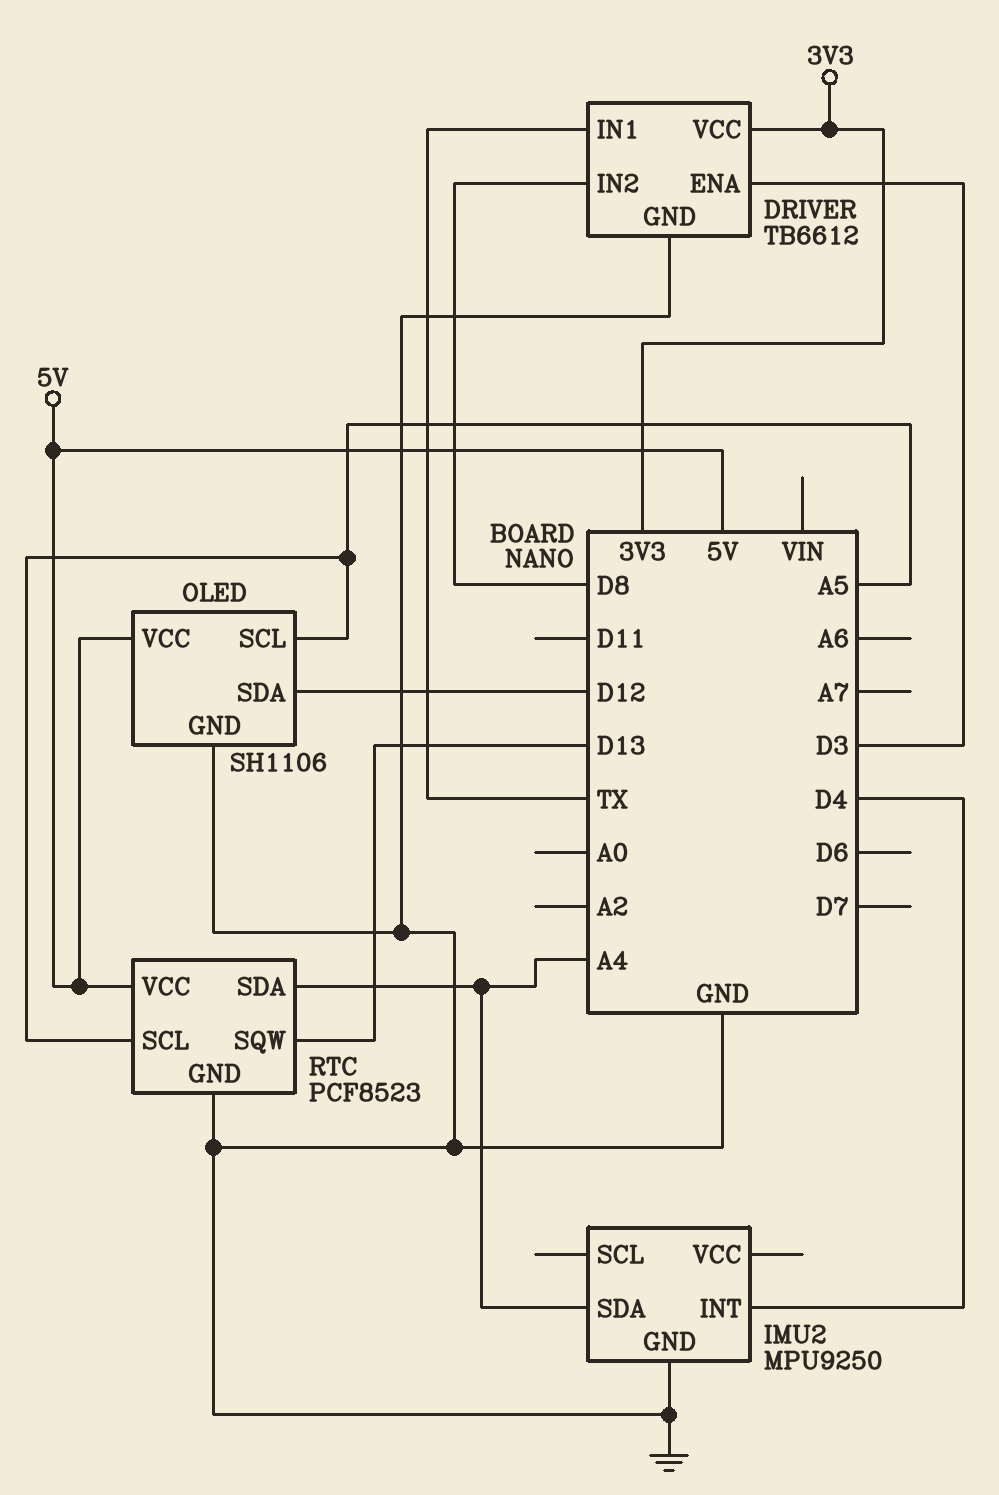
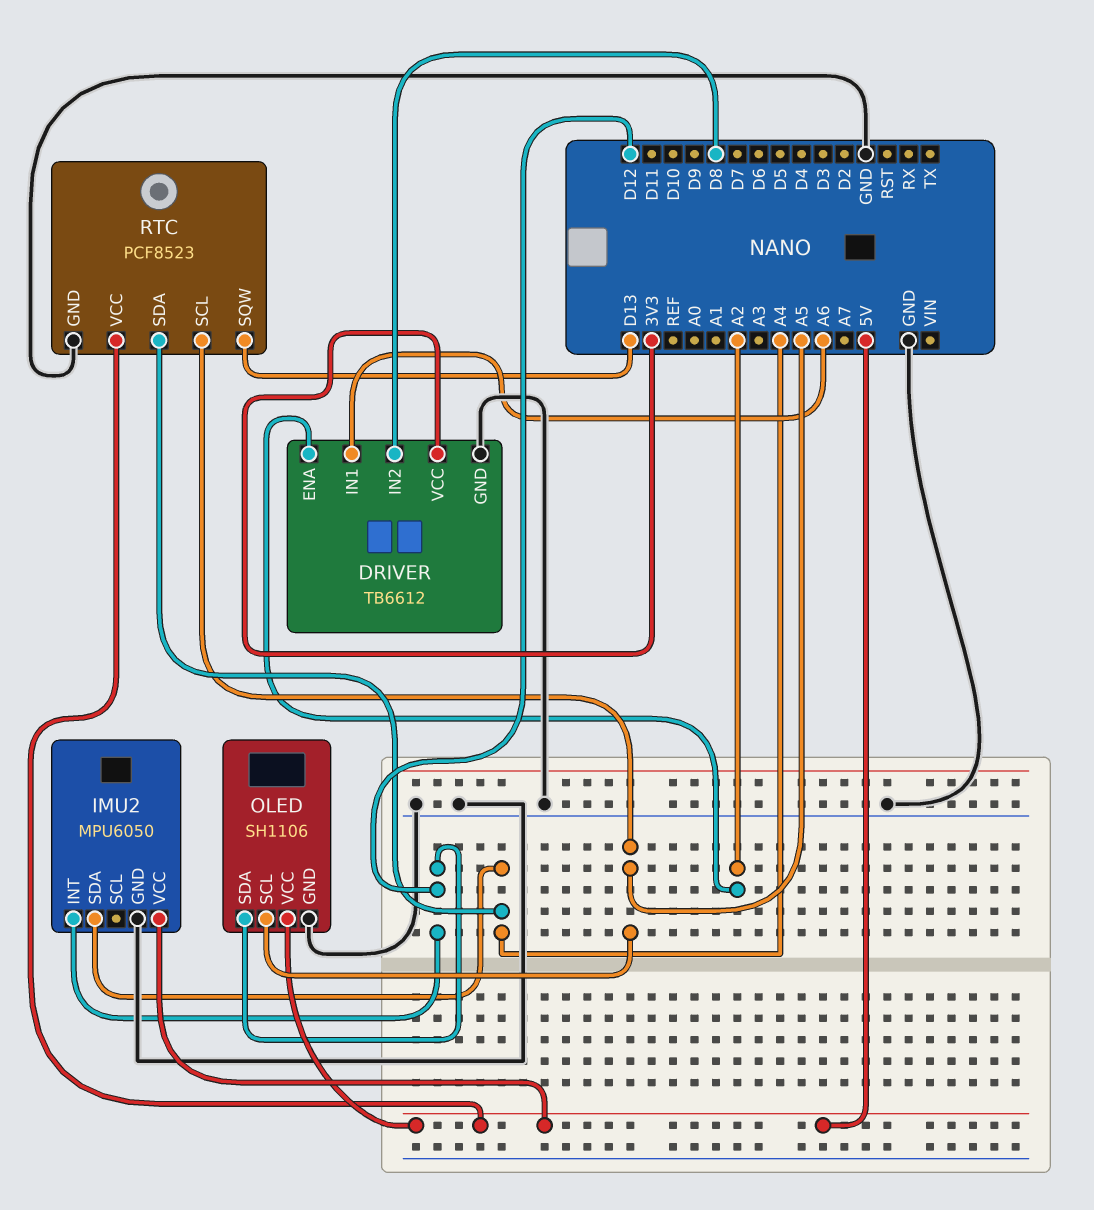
DRIVER pin ENA: D3 -> A2
DRIVER pin IN1: TX -> A6
IMU2: MPU9250 -> MPU6050
IMU2 pin INT: D4 -> D12
IMU2 pin VCC: none -> 5V

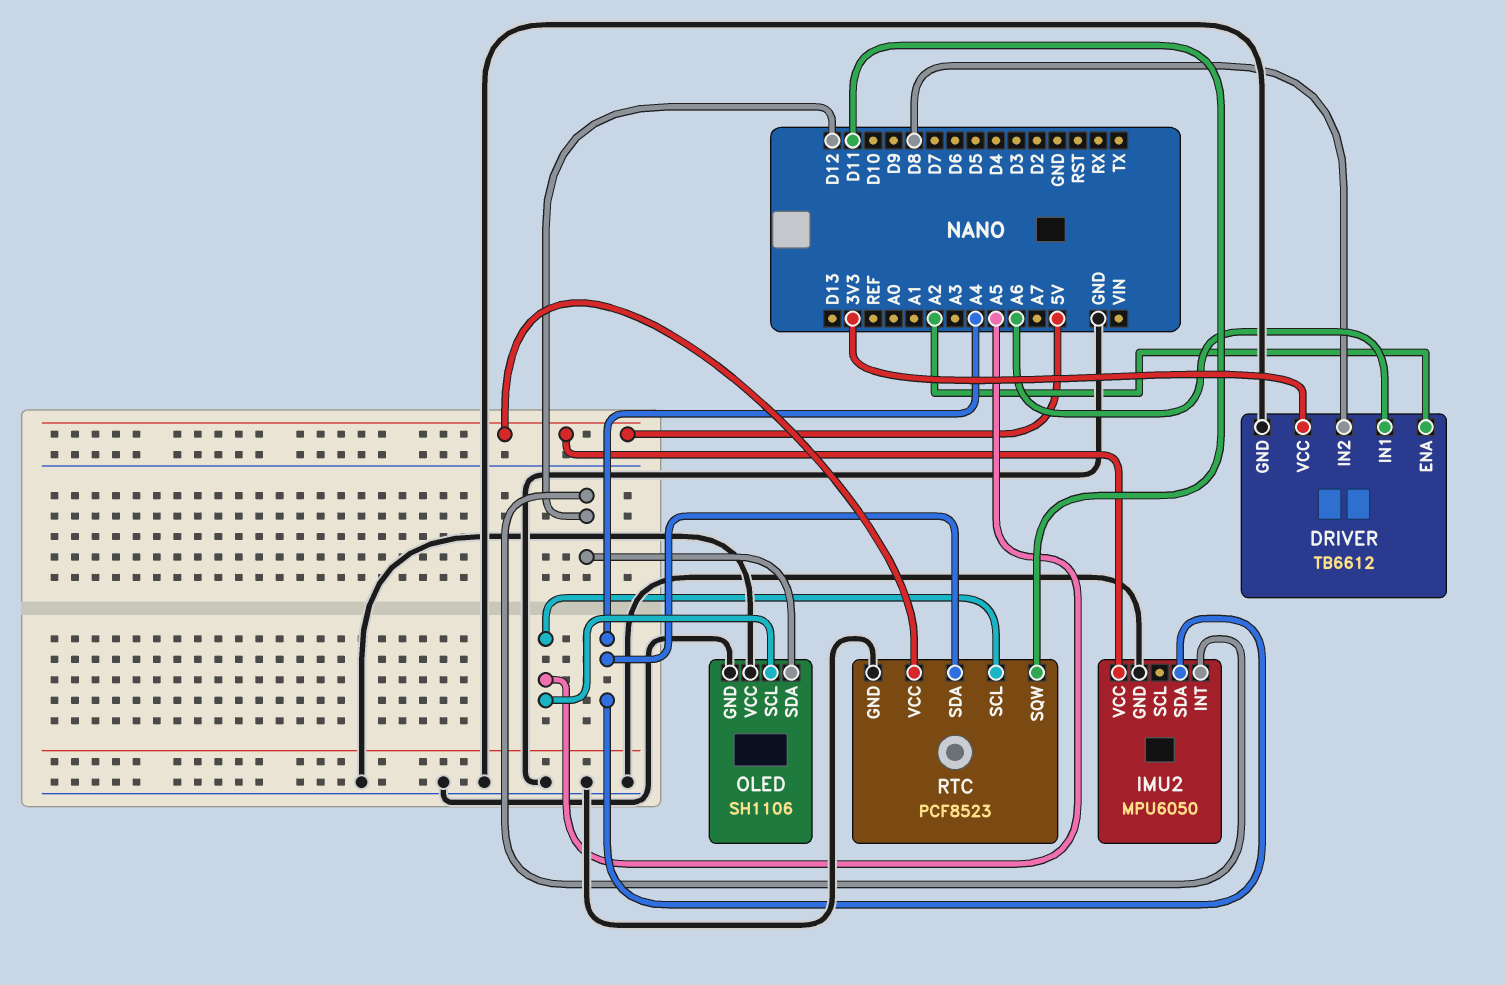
OLED pin VCC: 5V -> GND
RTC pin SQW: D13 -> D11

